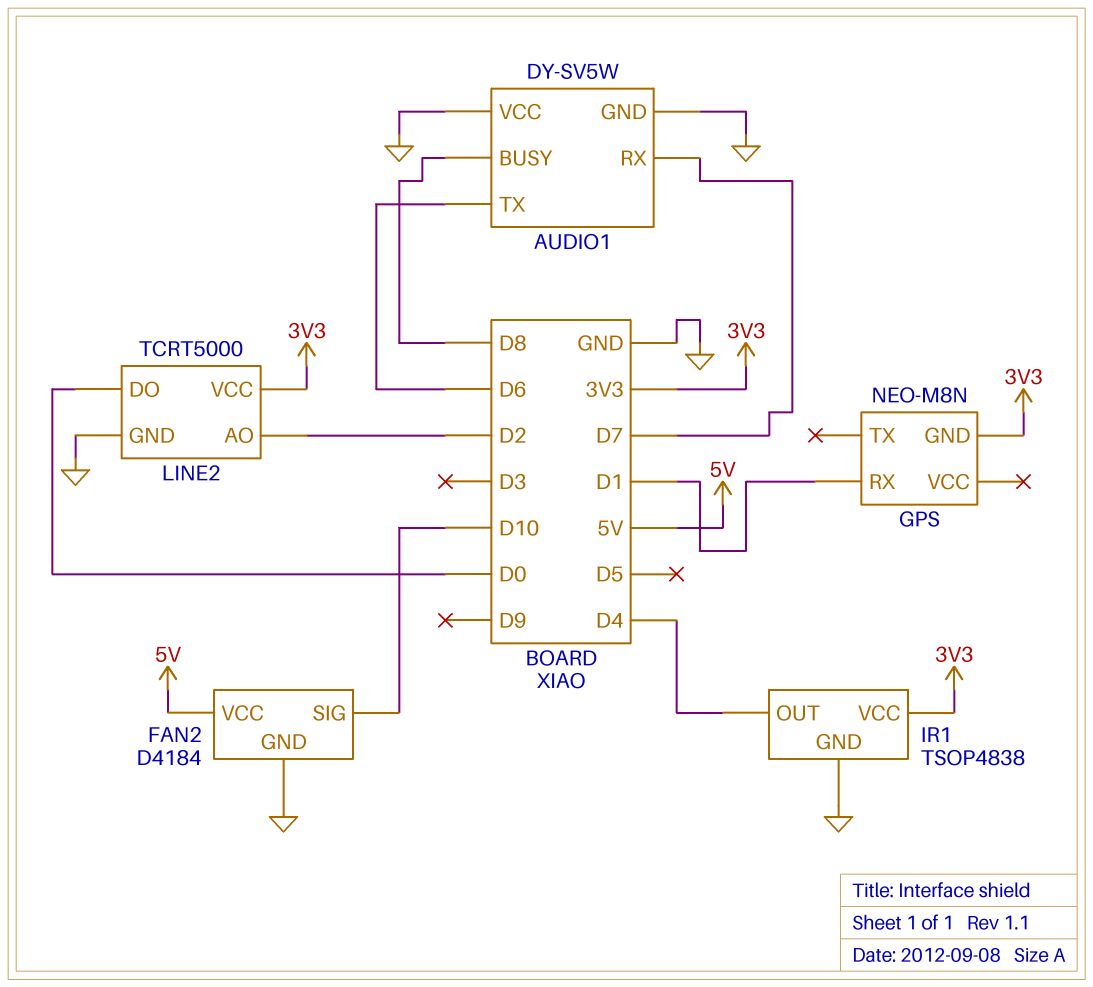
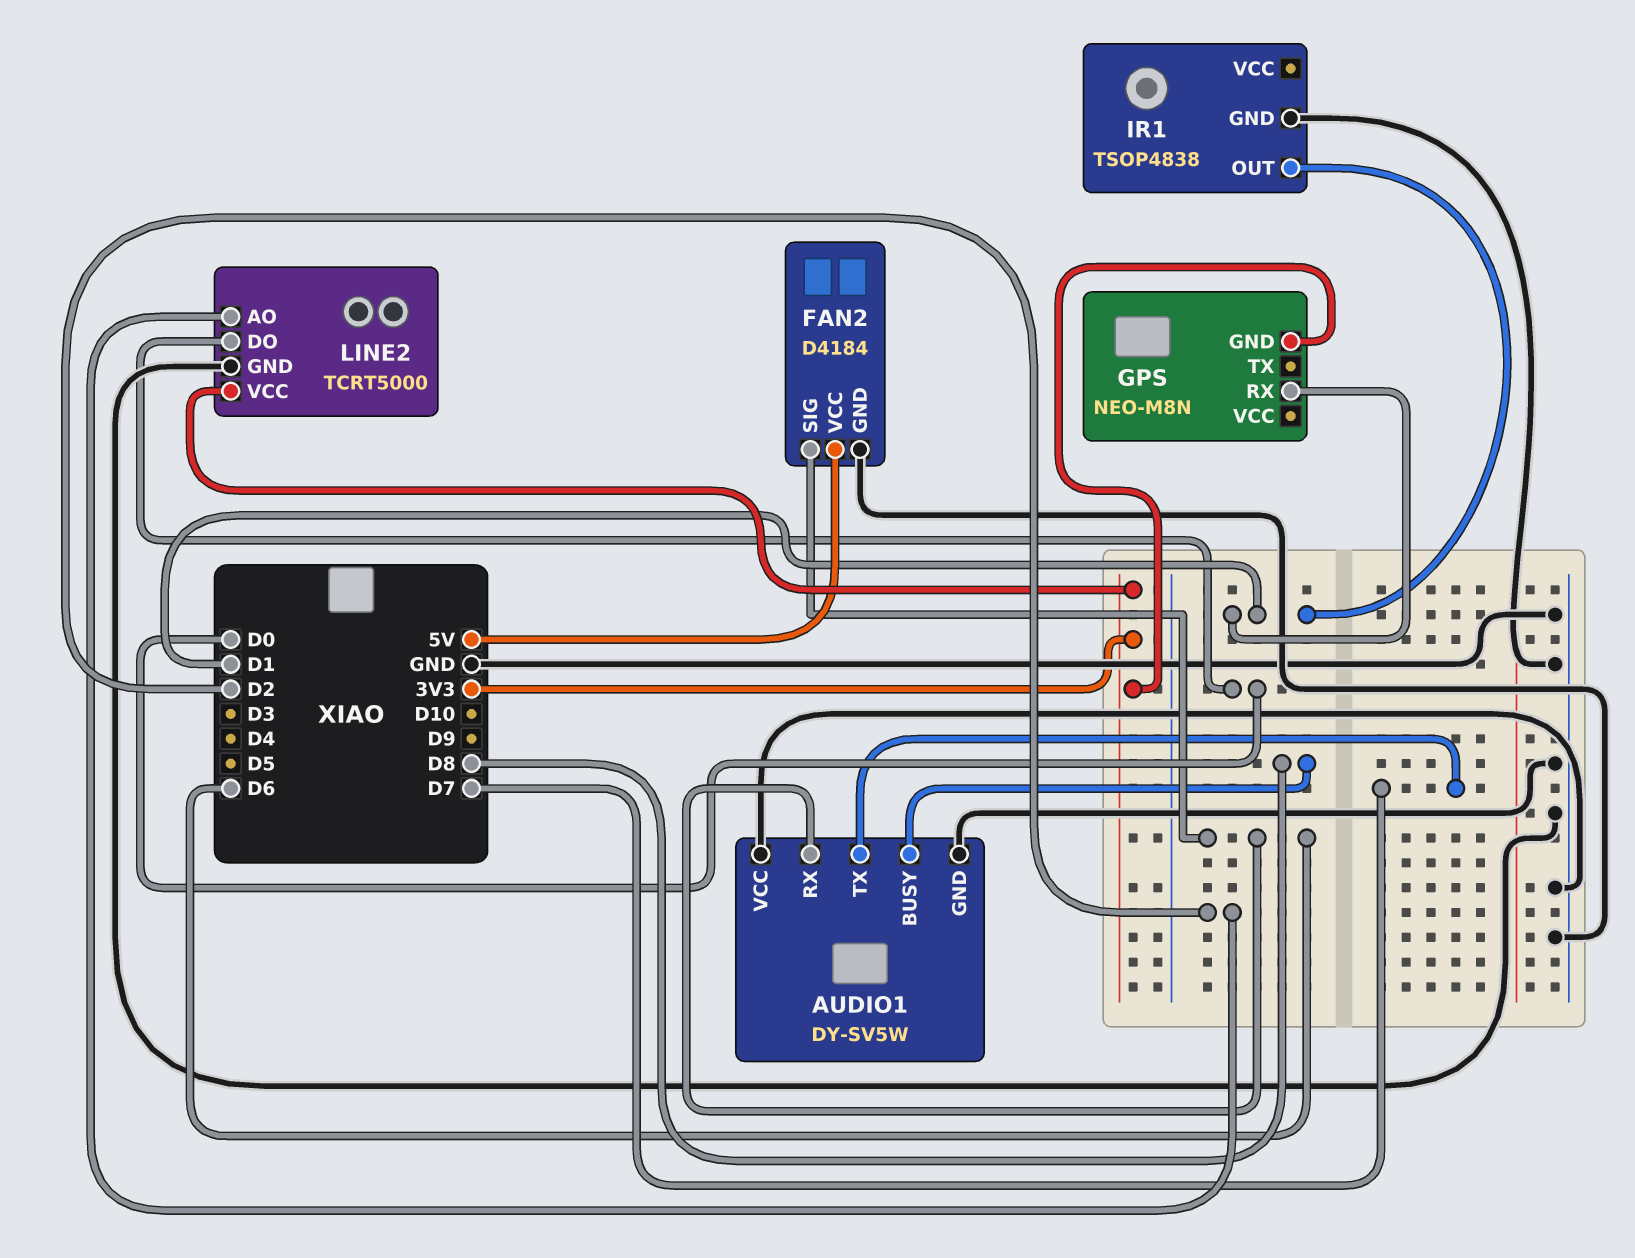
AUDIO1 pin RX: D7 -> D6
AUDIO1 pin TX: D6 -> D7
FAN2 pin SIG: D10 -> D6
IR1 pin OUT: D4 -> D1
IR1 pin VCC: 3V3 -> none

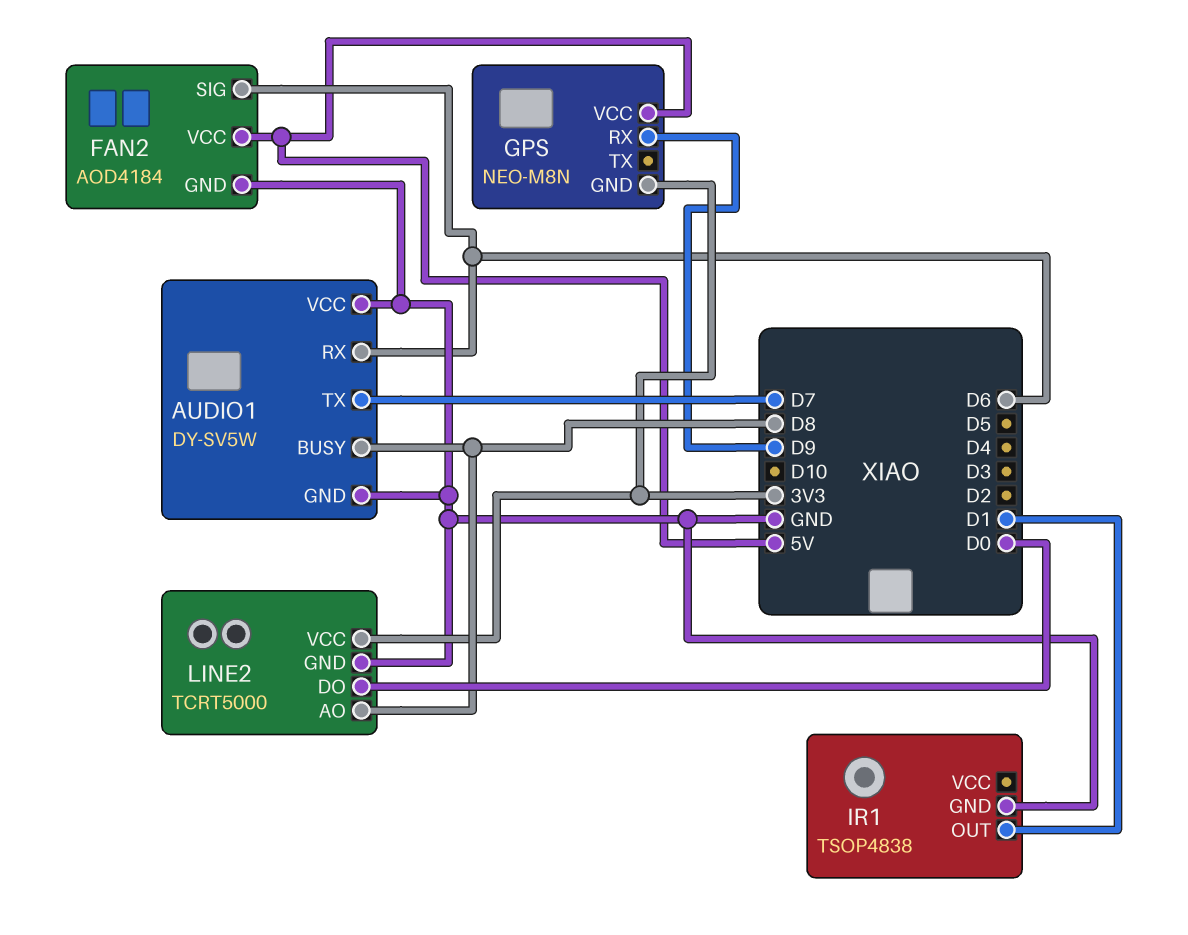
FAN2: D4184 -> AOD4184
GPS pin RX: D1 -> D9
GPS pin VCC: none -> 5V
LINE2 pin AO: D2 -> D8

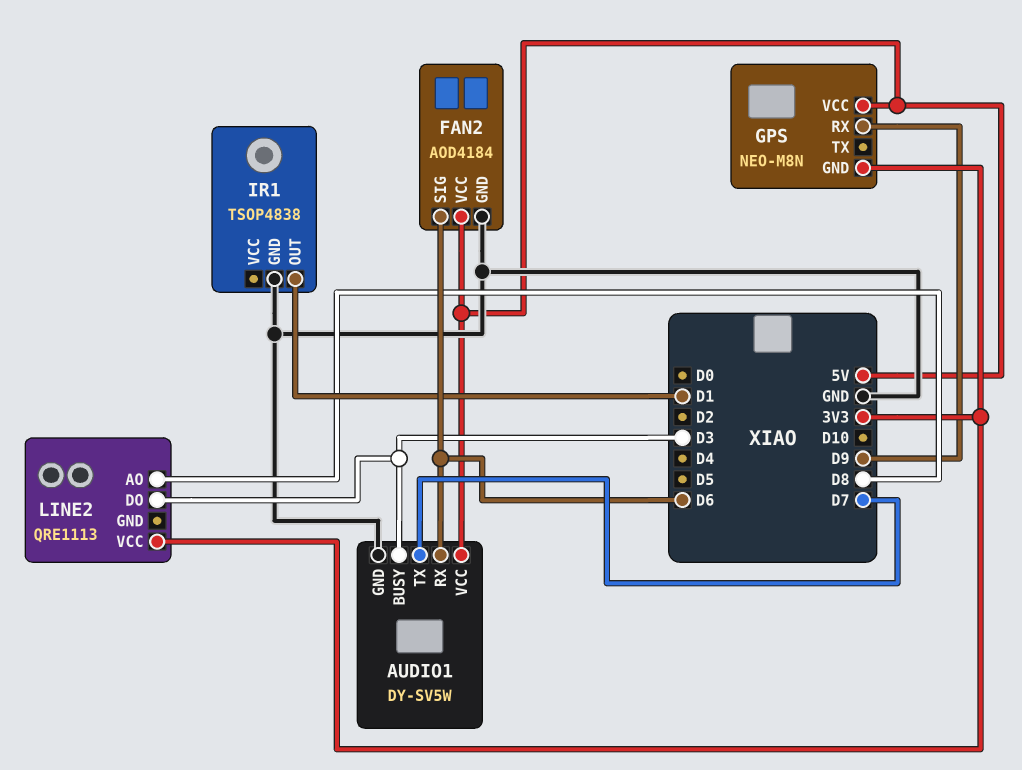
AUDIO1 pin BUSY: D8 -> D3
AUDIO1 pin VCC: GND -> 5V
LINE2: TCRT5000 -> QRE1113
LINE2 pin DO: D0 -> D3
LINE2 pin GND: GND -> none

